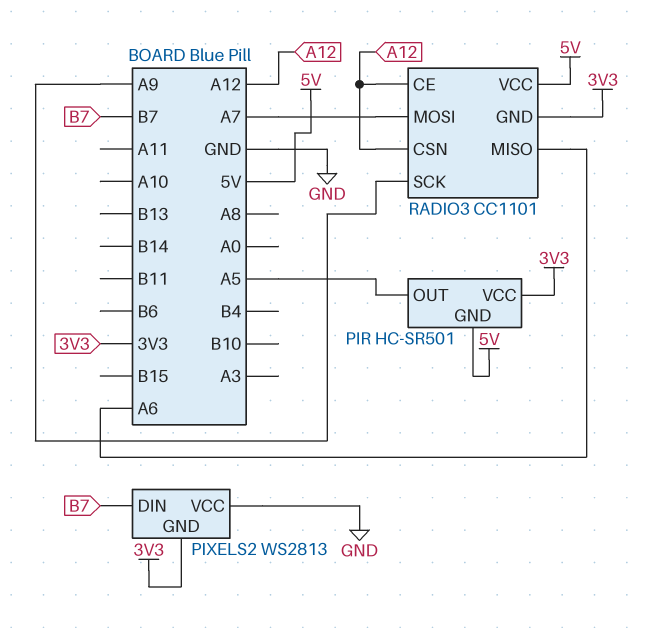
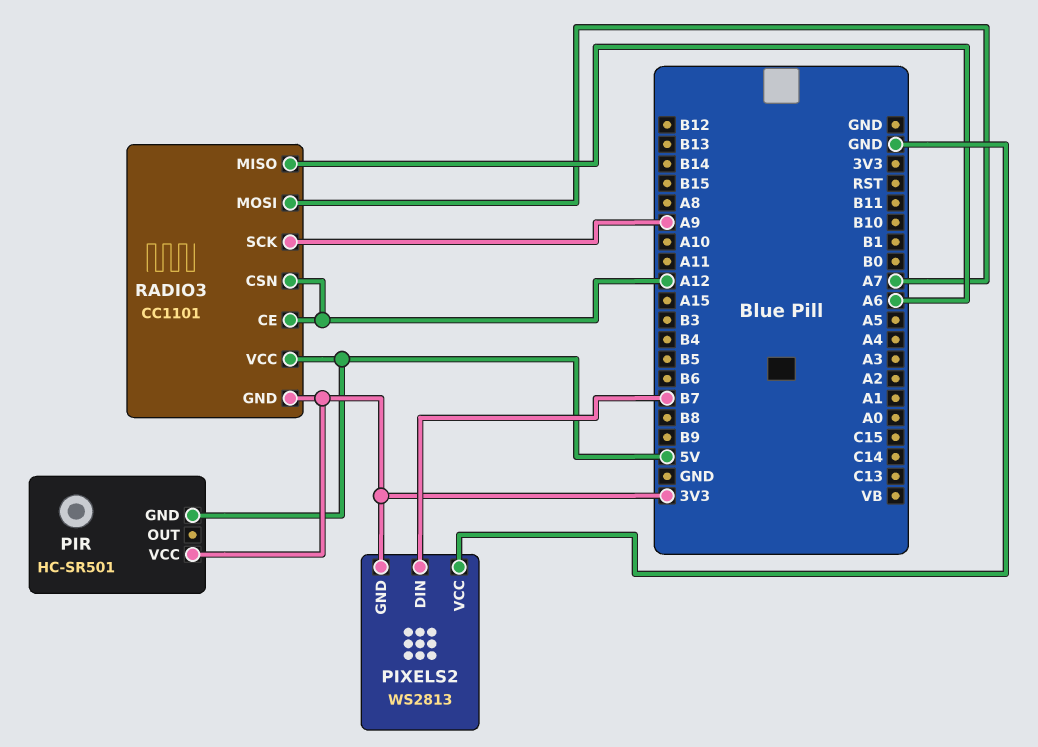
PIR pin OUT: A5 -> none

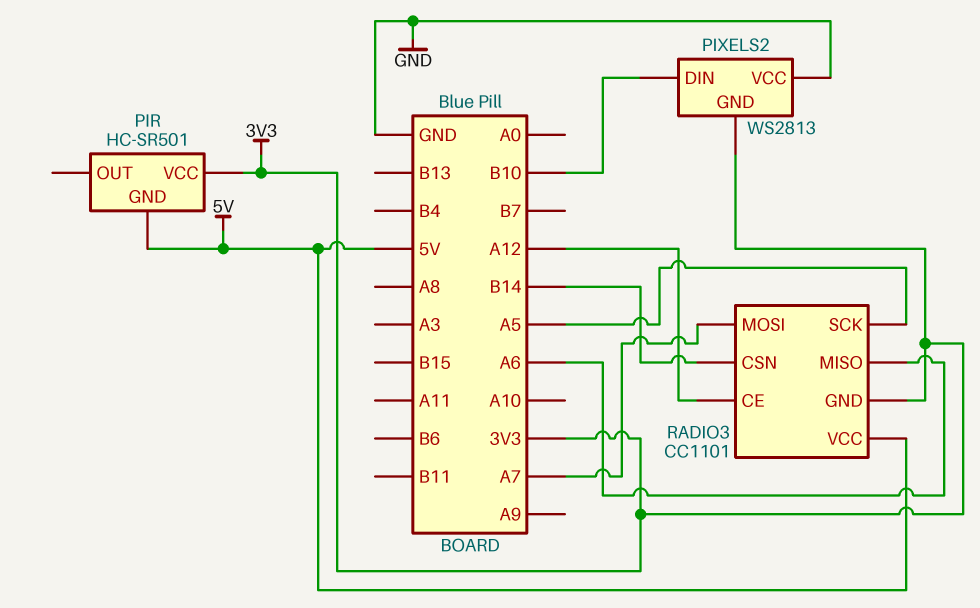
PIXELS2 pin DIN: B7 -> B10
RADIO3 pin CSN: A12 -> B14
RADIO3 pin SCK: A9 -> A5

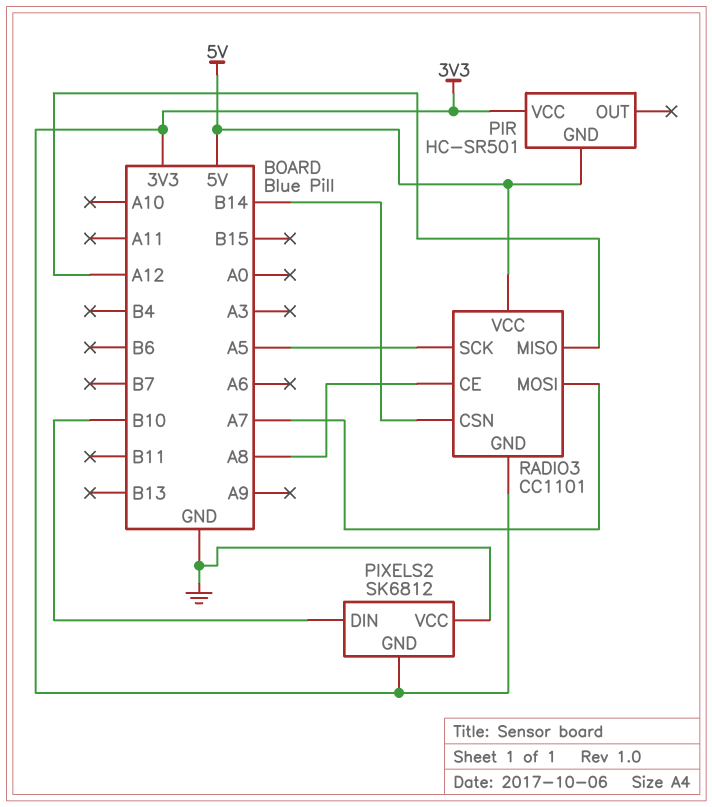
PIXELS2: WS2813 -> SK6812
RADIO3 pin CE: A12 -> A8
RADIO3 pin MISO: A6 -> A12

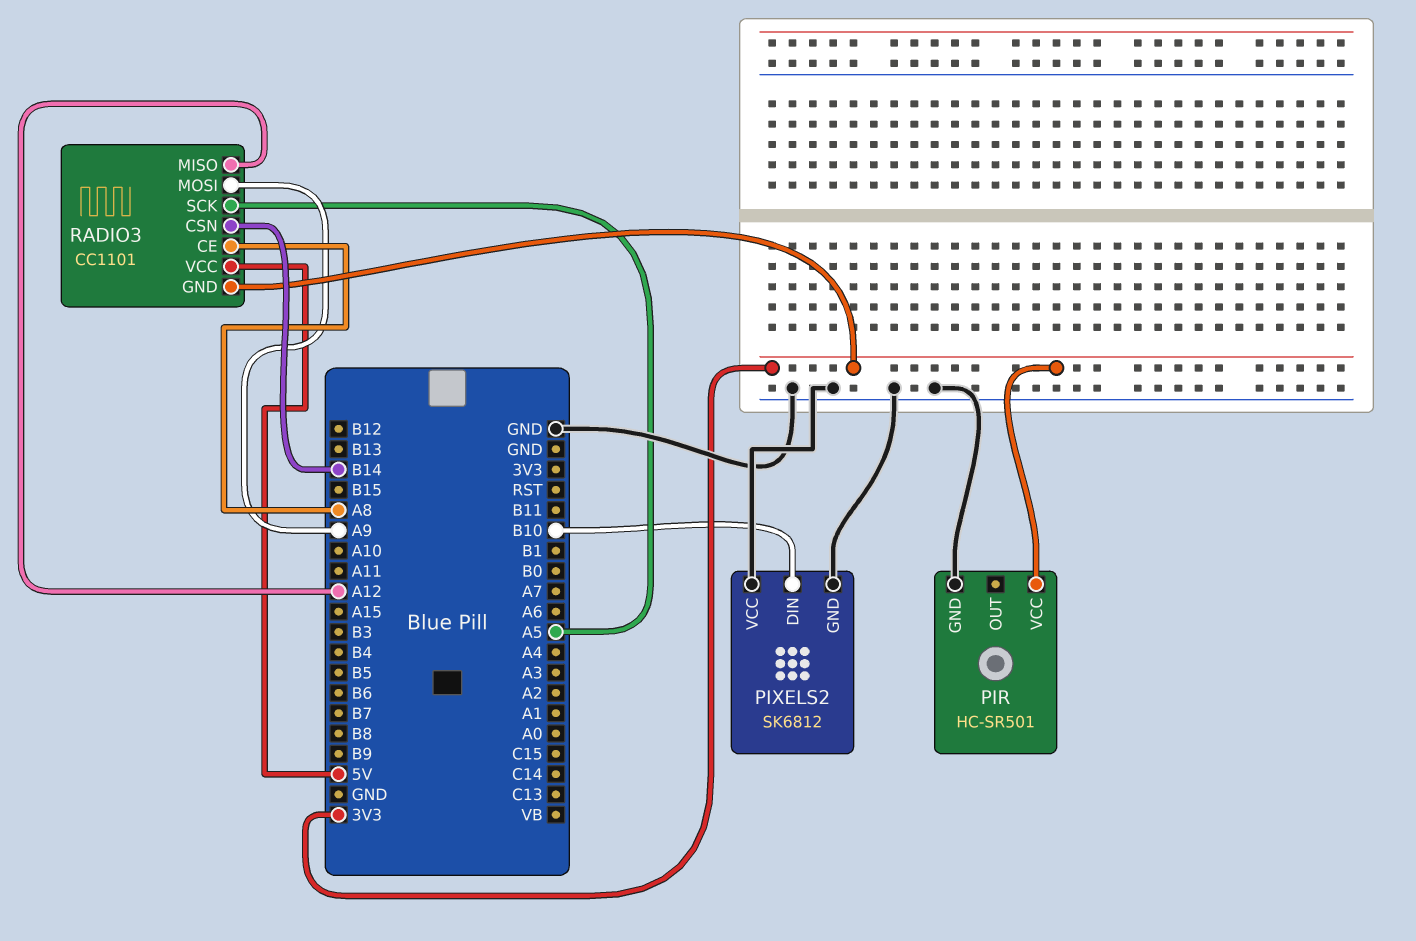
PIR pin GND: 5V -> GND
PIXELS2 pin GND: 3V3 -> GND
RADIO3 pin MOSI: A7 -> A9

